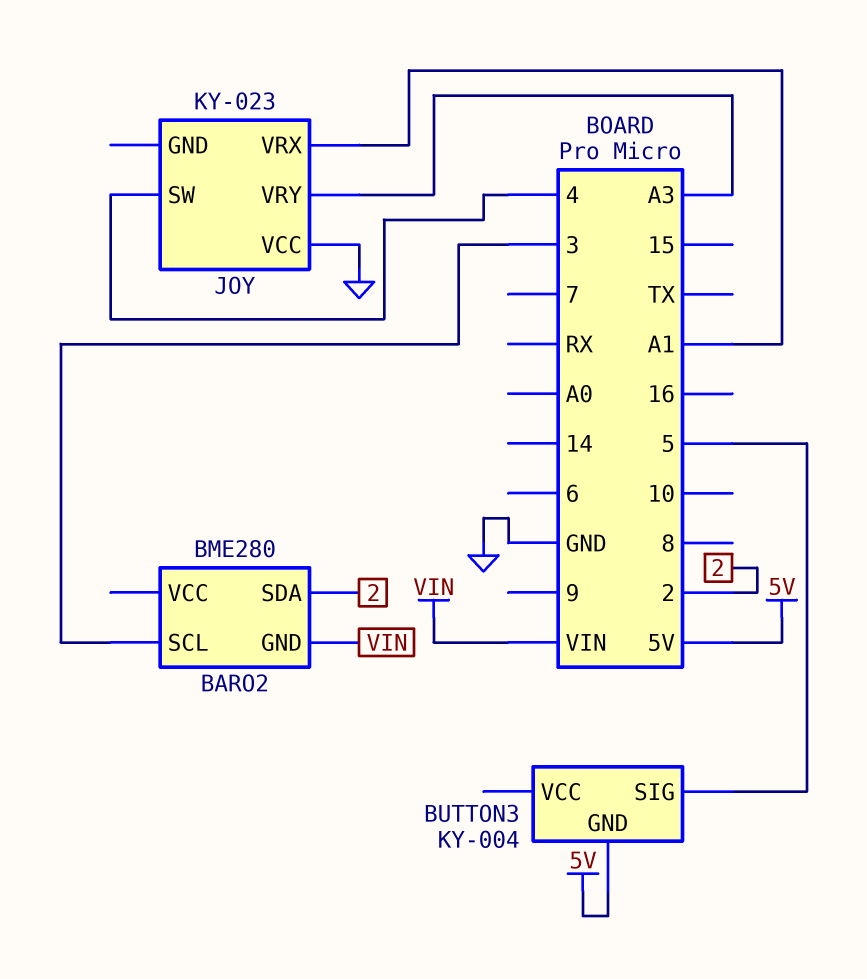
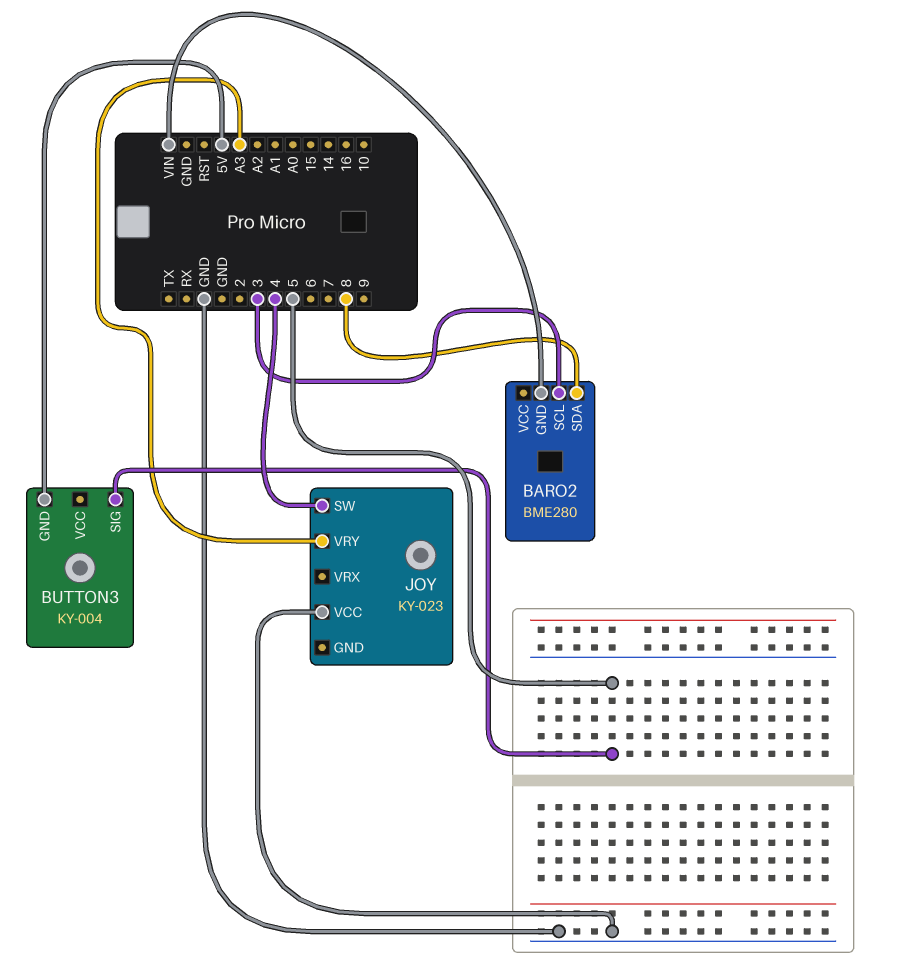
BARO2 pin SDA: 2 -> 8
JOY pin VRX: A1 -> none

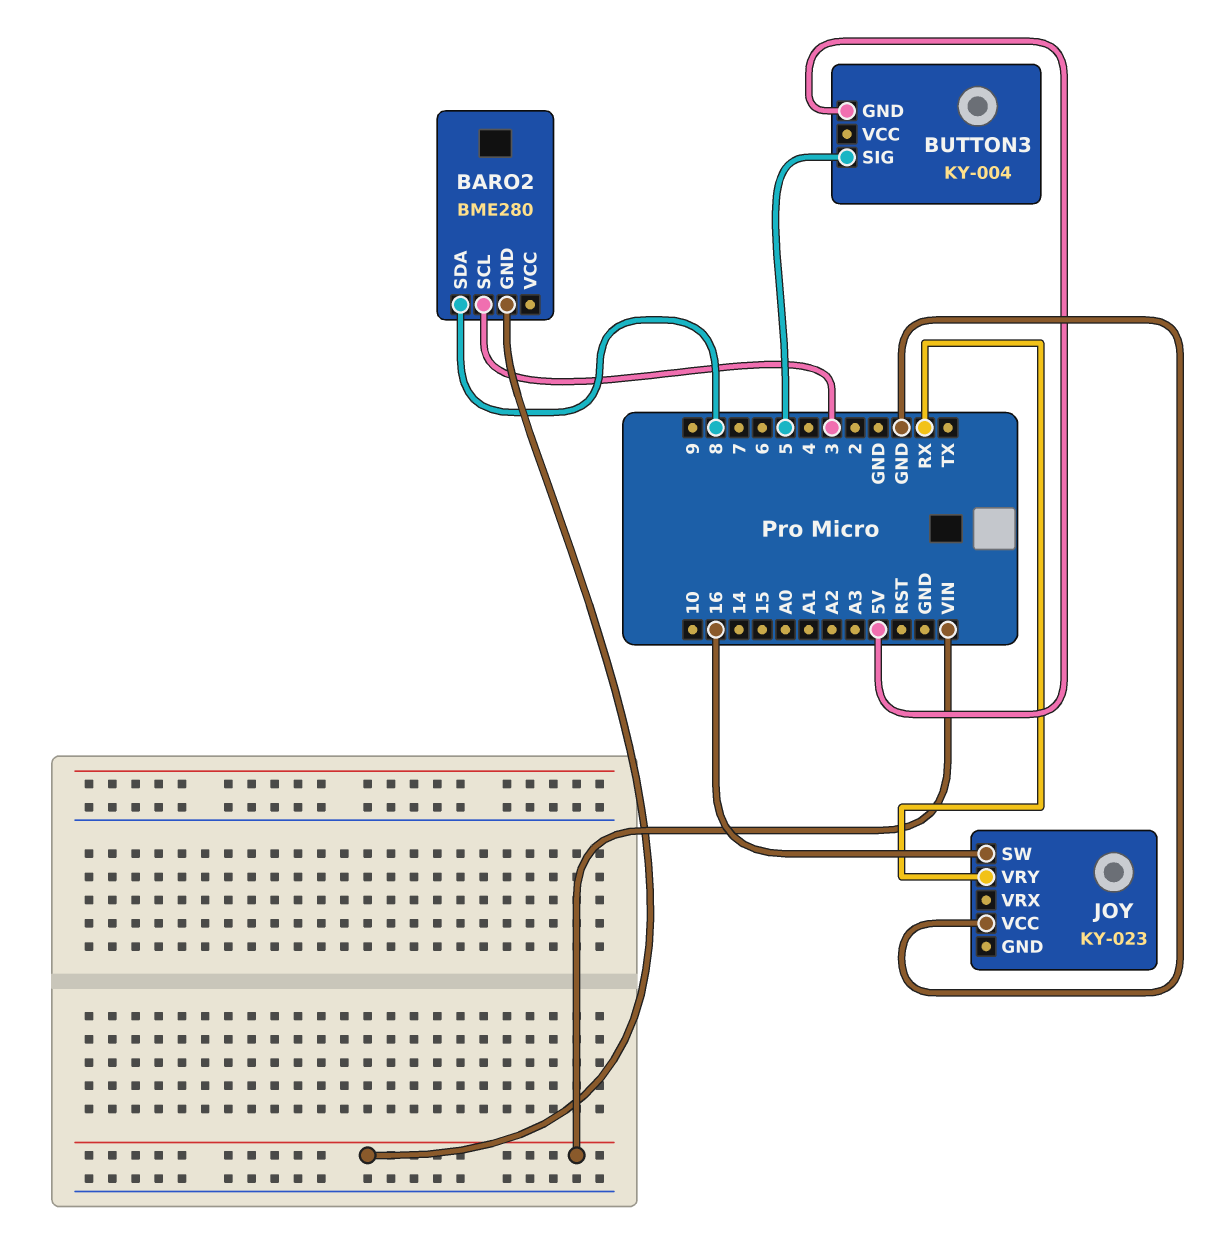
JOY pin SW: 4 -> 16
JOY pin VRY: A3 -> RX

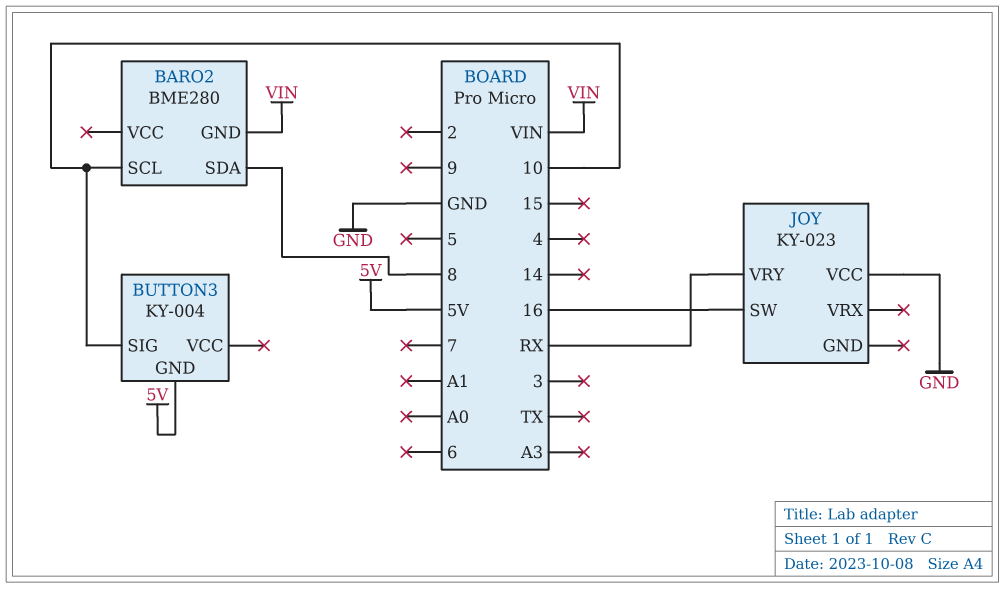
BARO2 pin SCL: 3 -> 10
BUTTON3 pin SIG: 5 -> 10

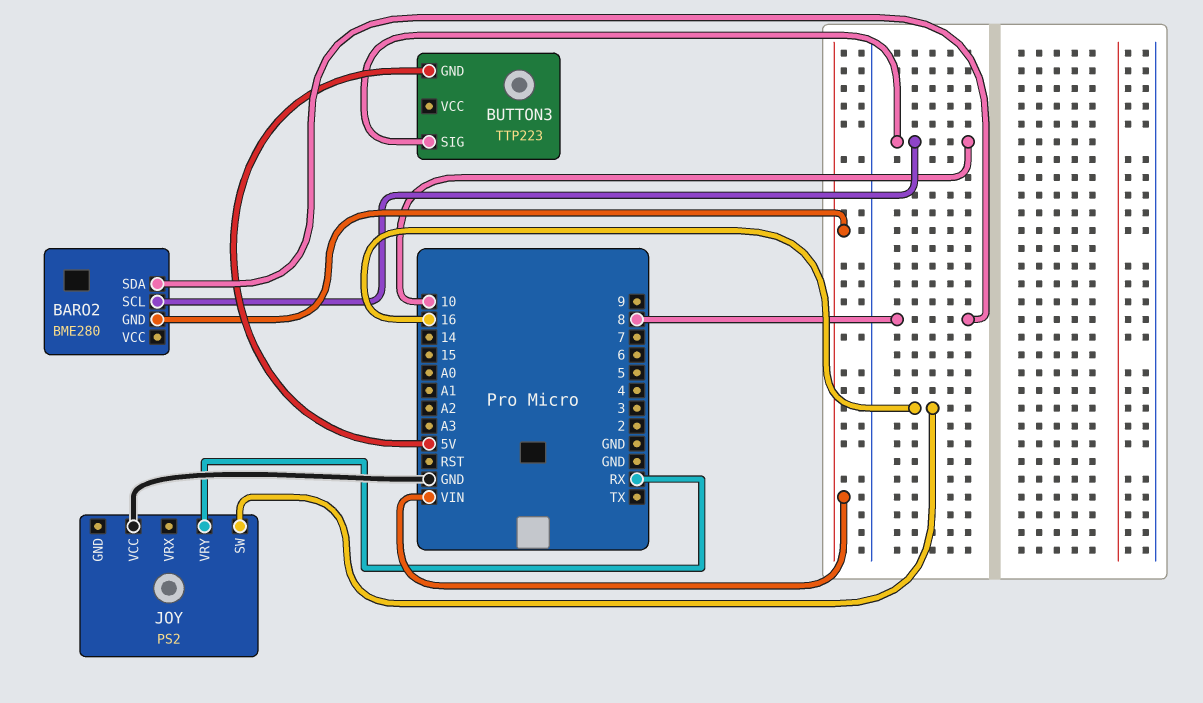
BUTTON3: KY-004 -> TTP223
JOY: KY-023 -> PS2

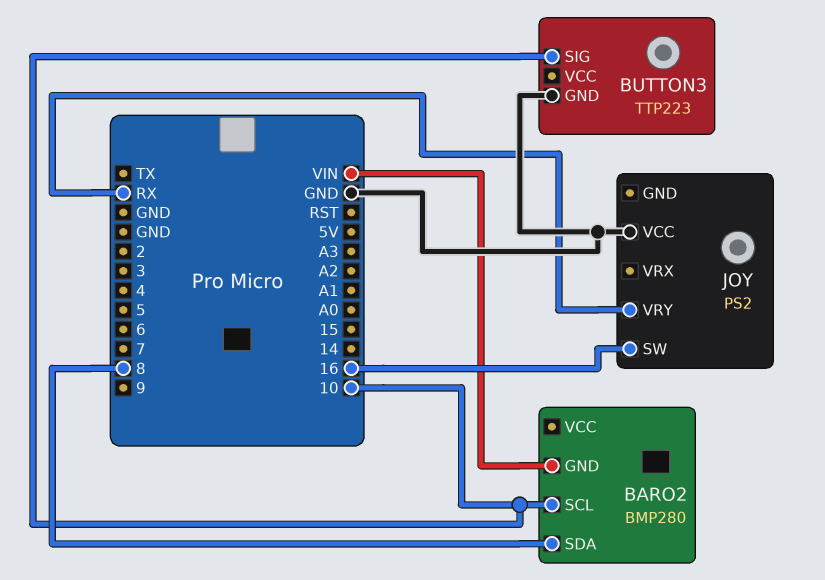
BARO2: BME280 -> BMP280
BUTTON3 pin GND: 5V -> GND

